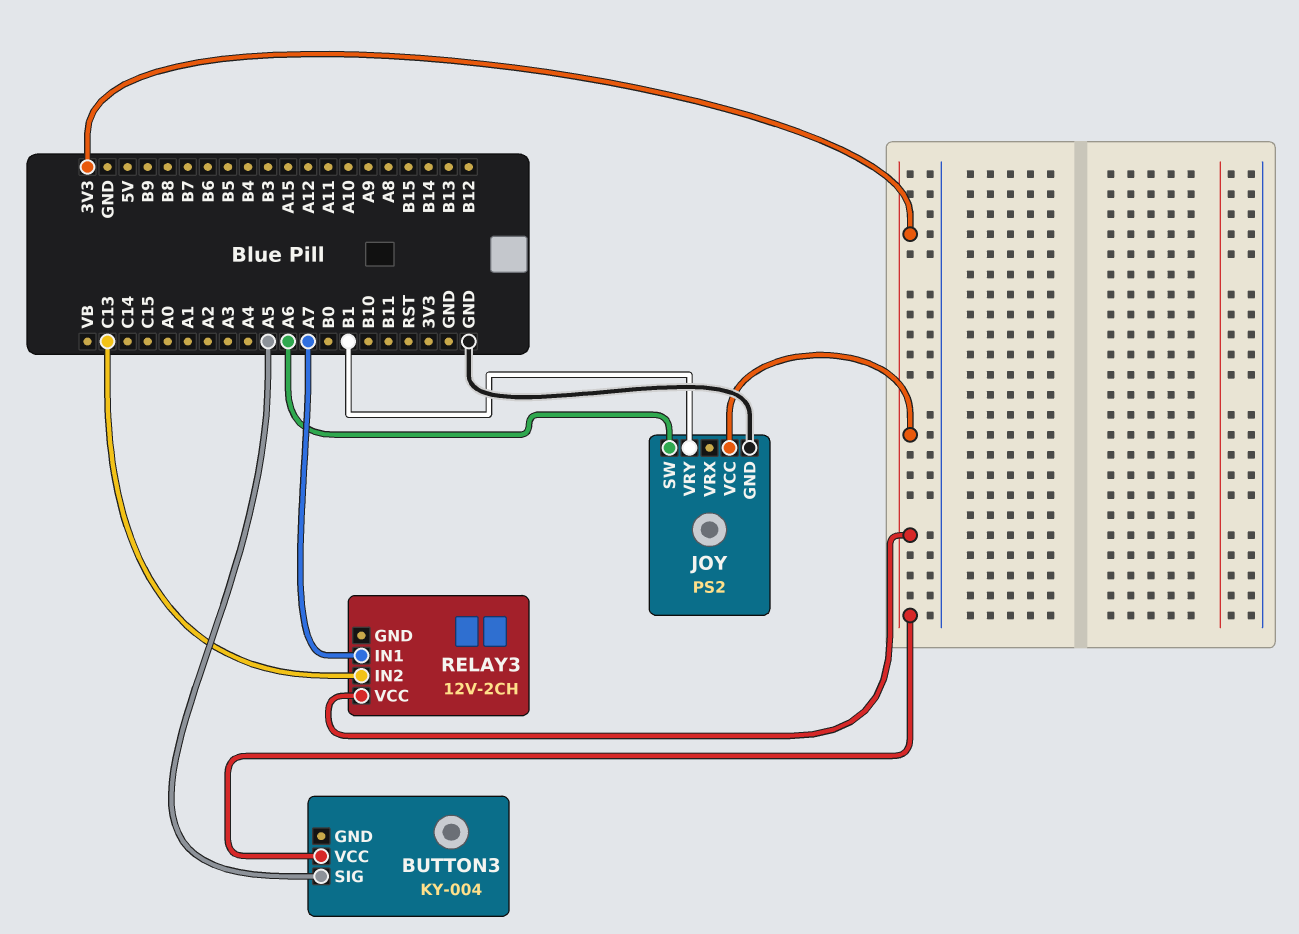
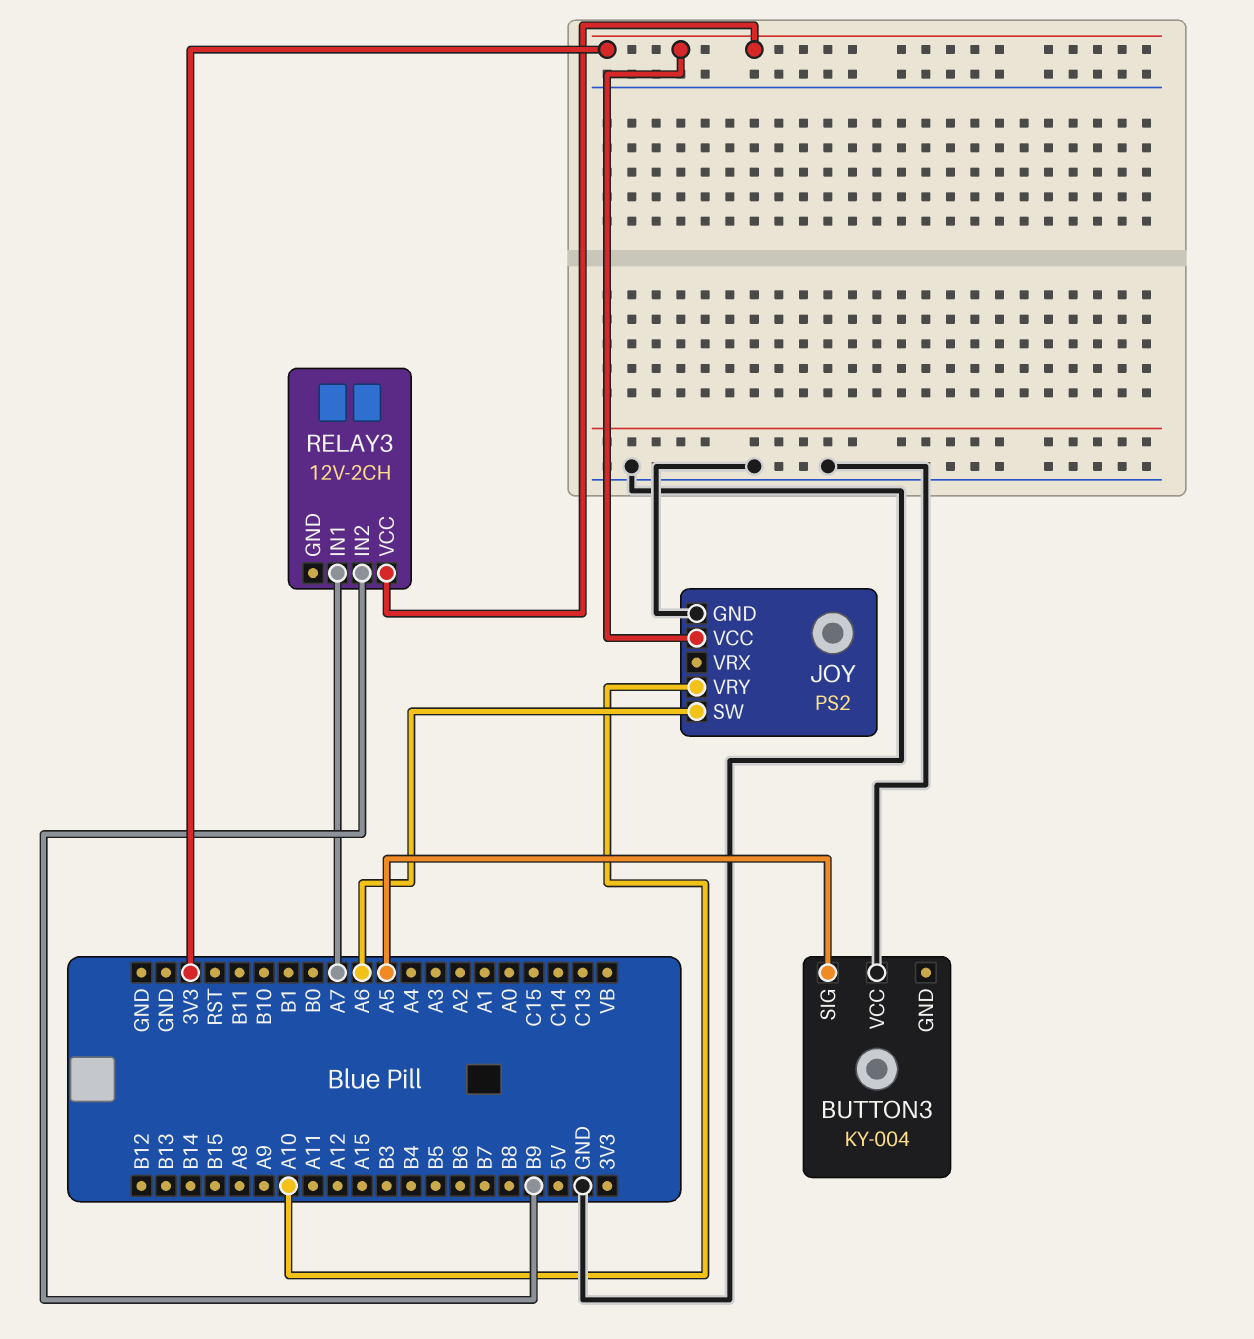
BUTTON3 pin VCC: 3V3 -> GND
JOY pin VRY: B1 -> A10
RELAY3 pin IN2: C13 -> B9

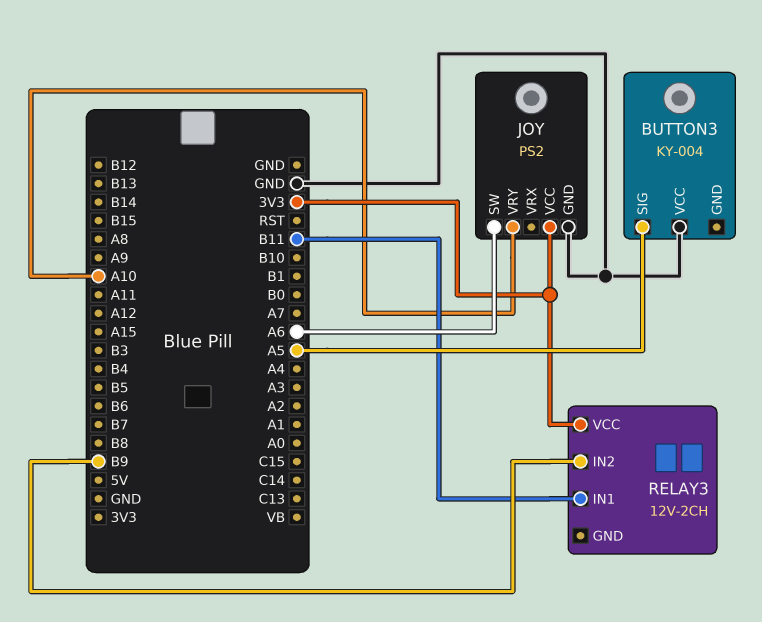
RELAY3 pin IN1: A7 -> B11

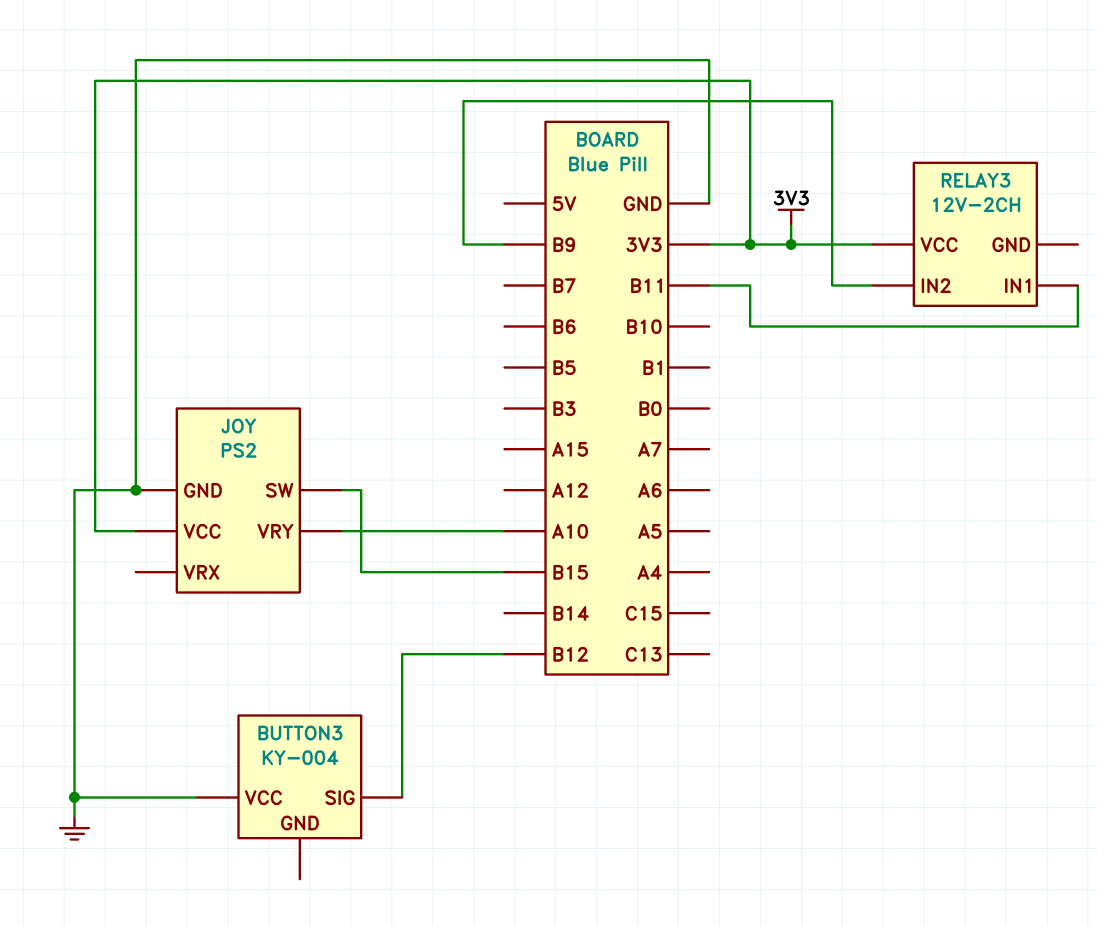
BUTTON3 pin SIG: A5 -> B12
JOY pin SW: A6 -> B15

